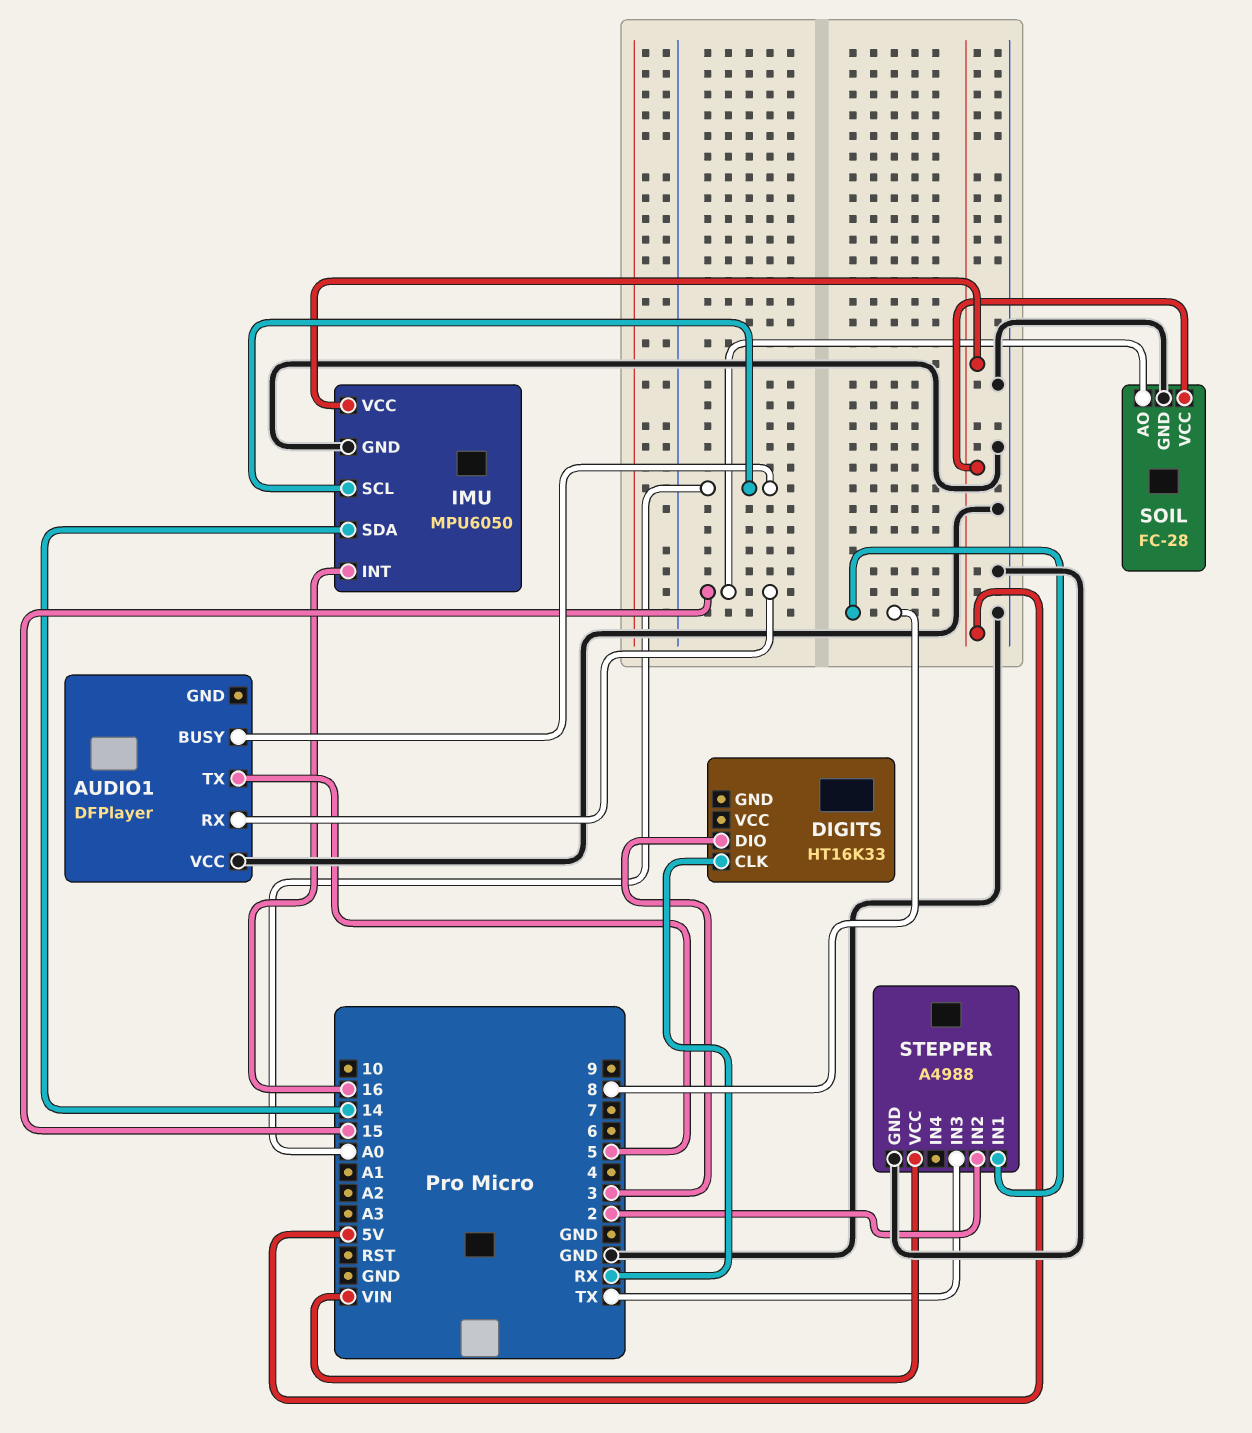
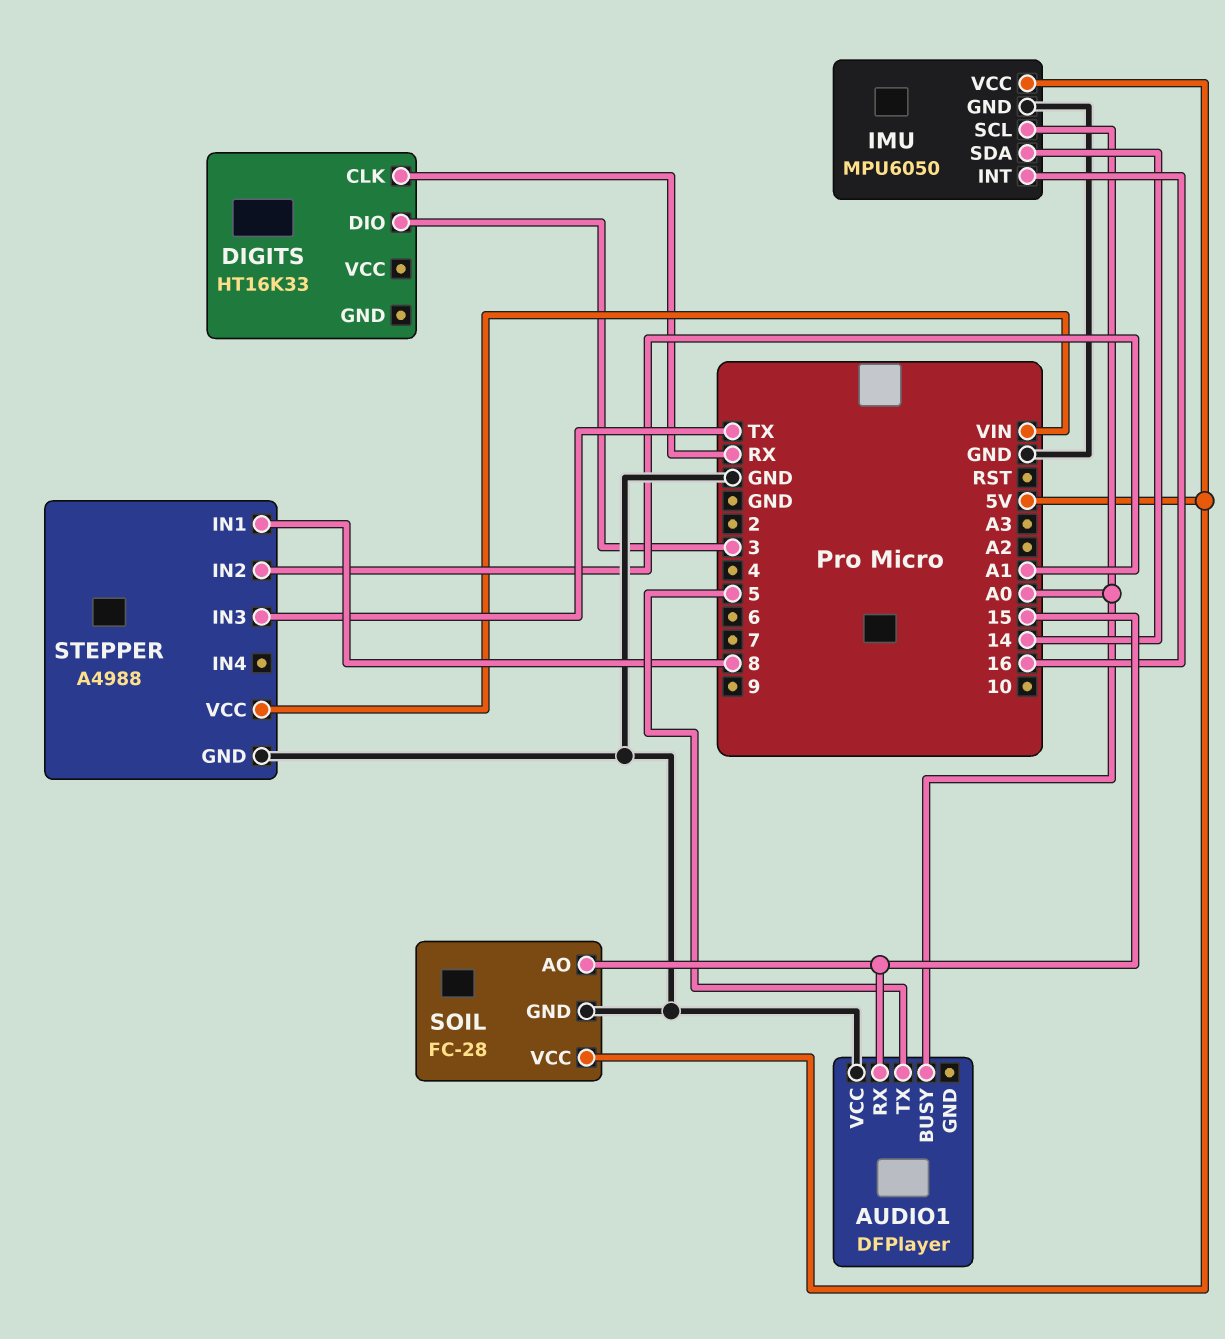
STEPPER pin IN2: 2 -> A1

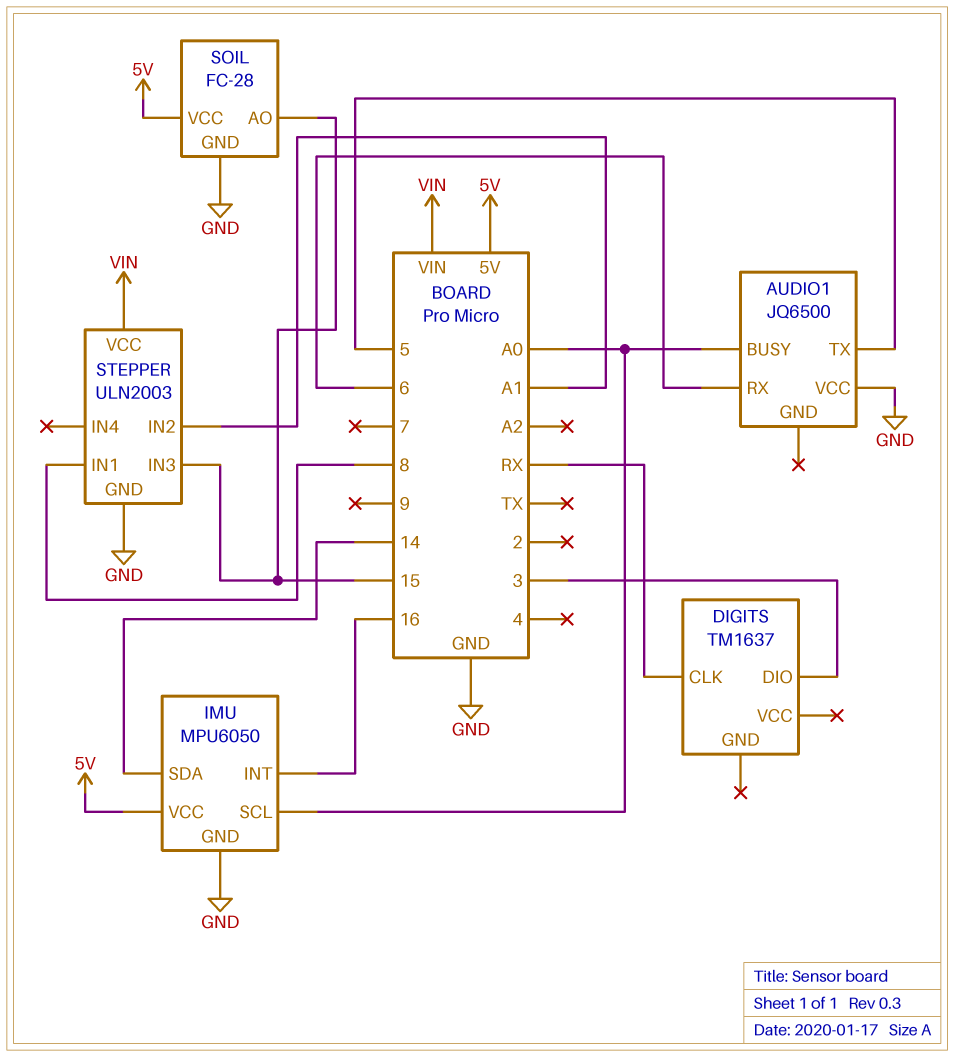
AUDIO1: DFPlayer -> JQ6500
AUDIO1 pin RX: 15 -> 6
DIGITS: HT16K33 -> TM1637
STEPPER: A4988 -> ULN2003
STEPPER pin IN3: TX -> 15

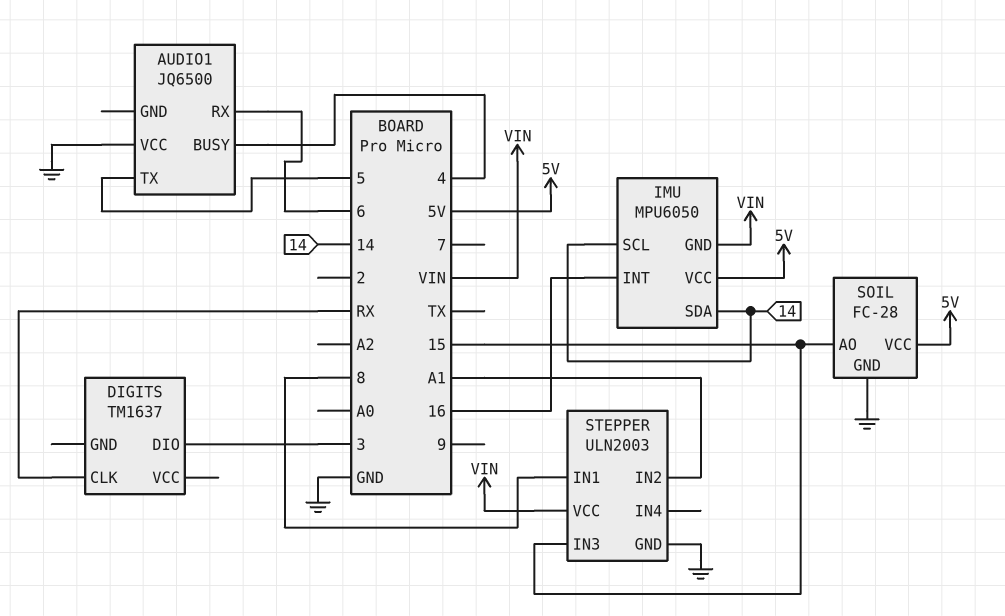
AUDIO1 pin BUSY: A0 -> 4
IMU pin GND: GND -> VIN
IMU pin SCL: A0 -> 14

